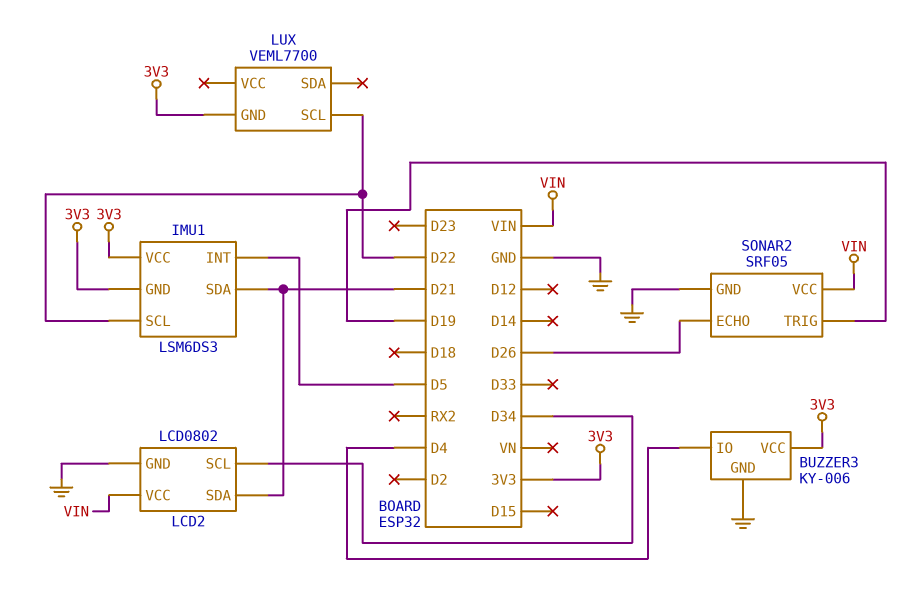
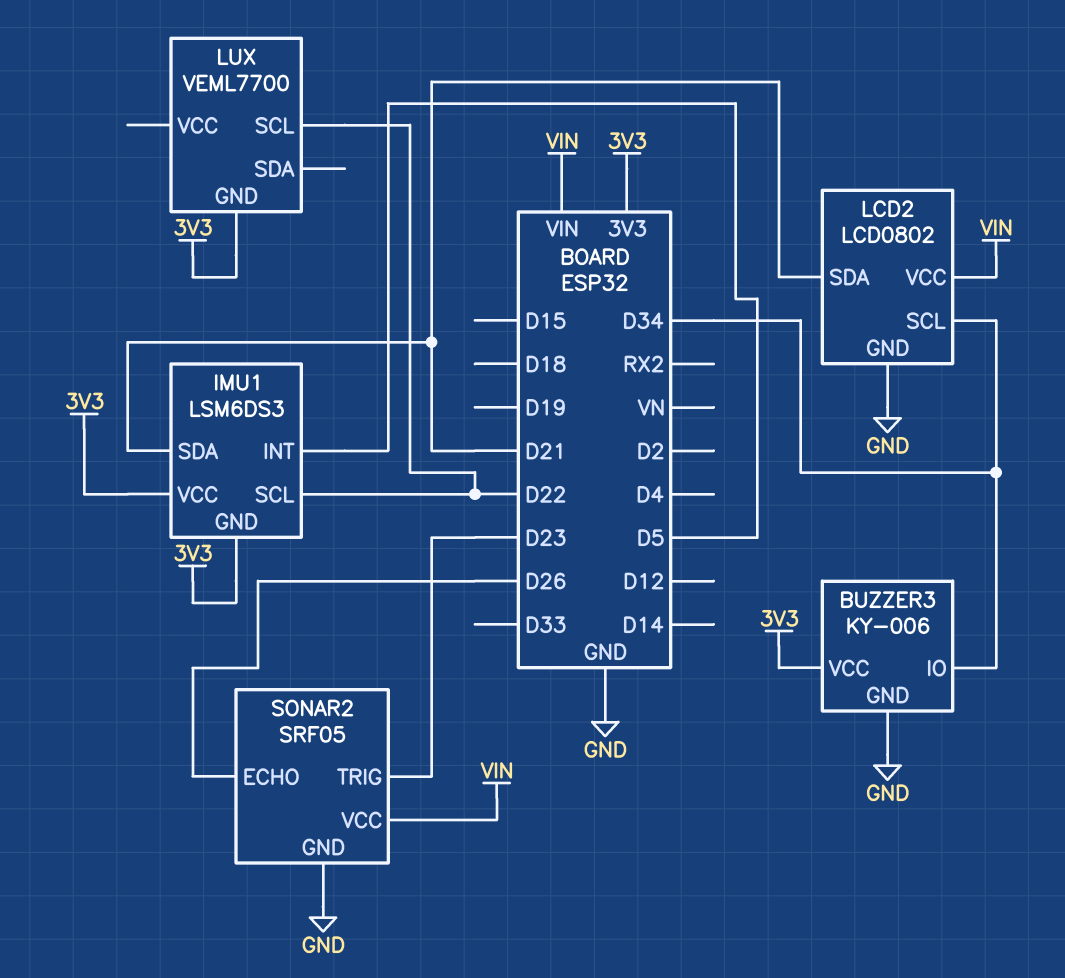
BUZZER3 pin IO: D4 -> D34
SONAR2 pin TRIG: D19 -> D23

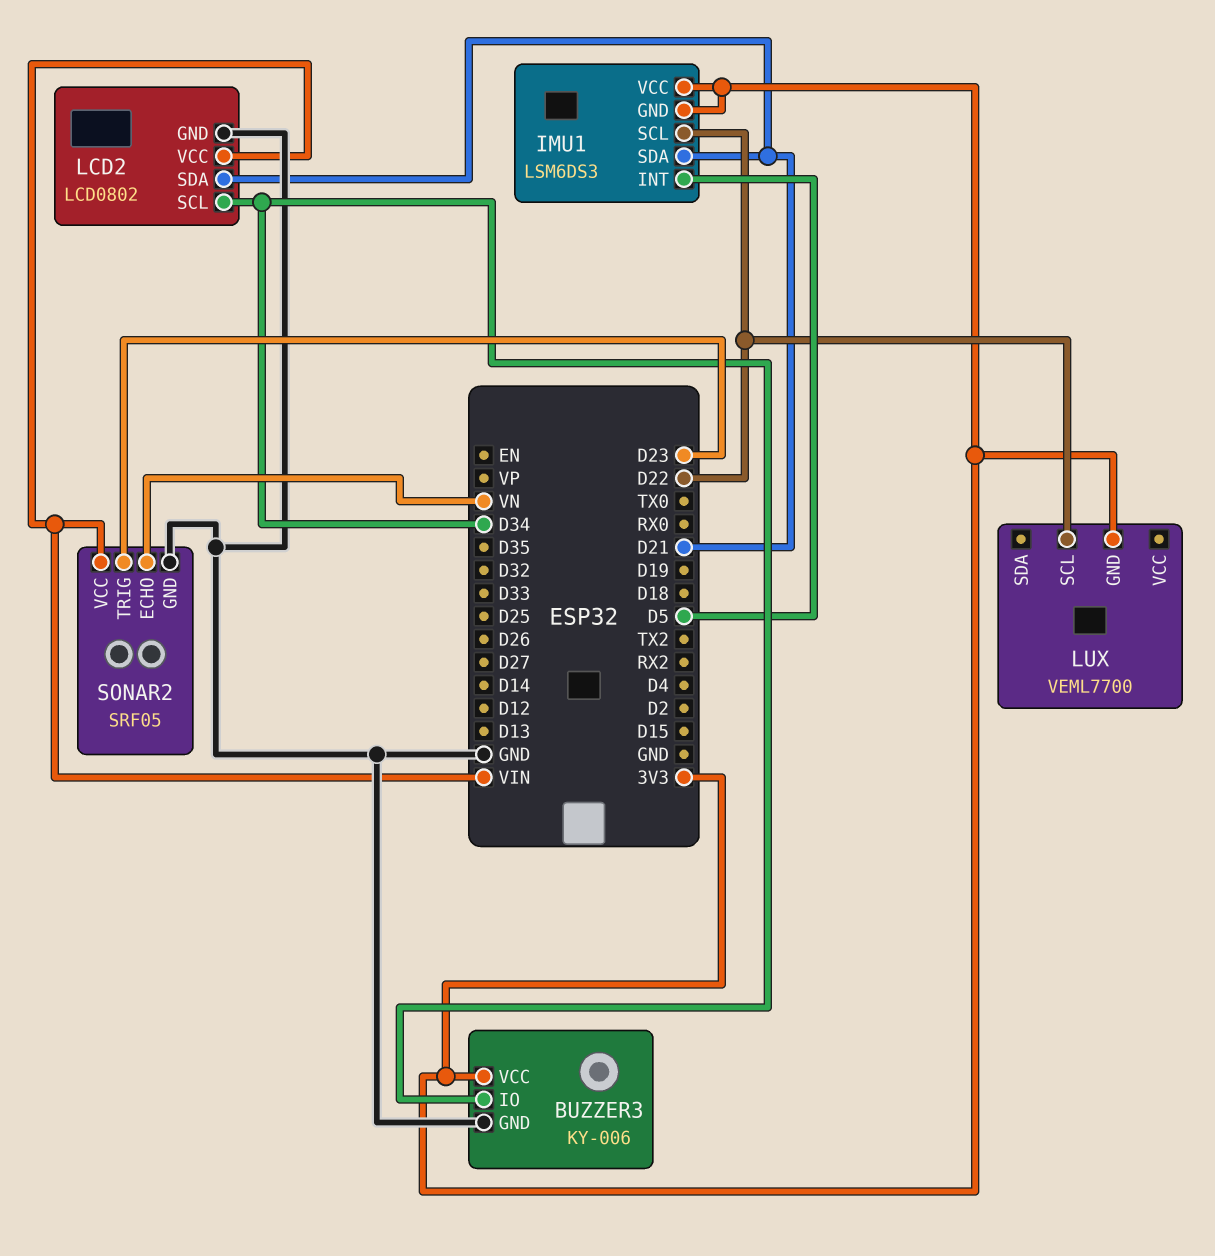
SONAR2 pin ECHO: D26 -> VN

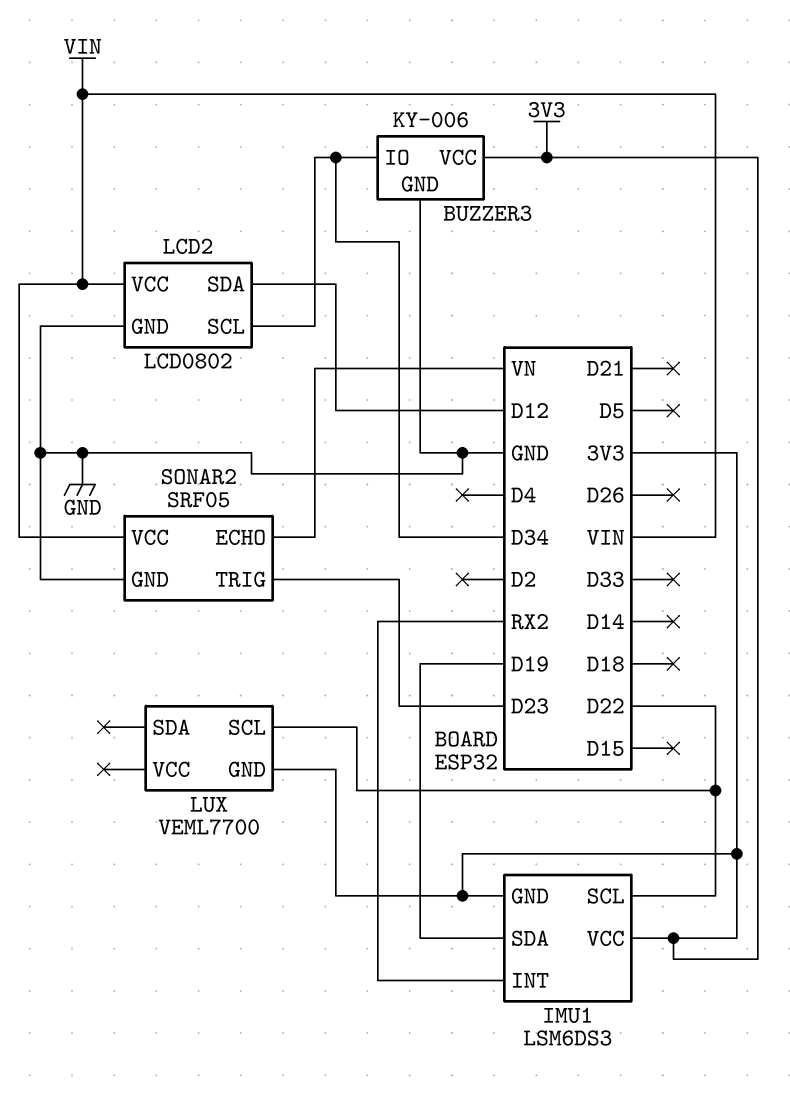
IMU1 pin INT: D5 -> RX2
IMU1 pin SDA: D21 -> D19
LCD2 pin SDA: D21 -> D12

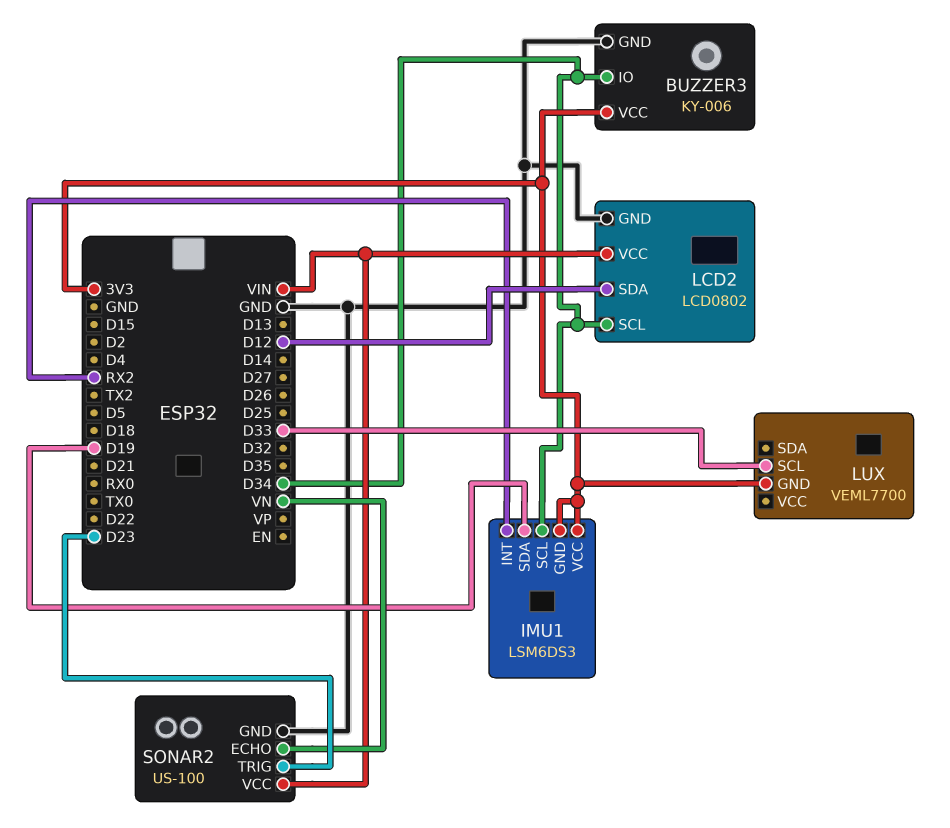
IMU1 pin SCL: D22 -> D34
LUX pin SCL: D22 -> D33
SONAR2: SRF05 -> US-100

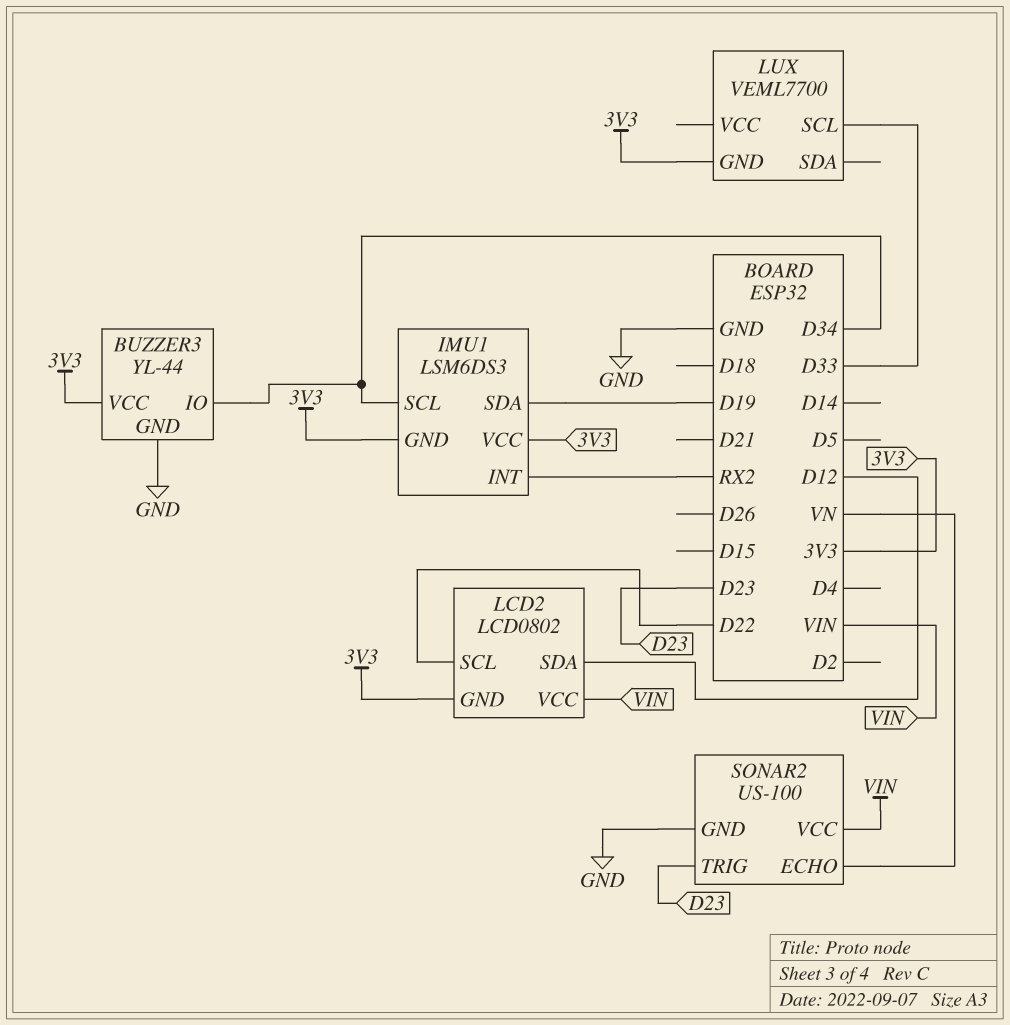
BUZZER3: KY-006 -> YL-44
LCD2 pin GND: GND -> 3V3
LCD2 pin SCL: D34 -> D22

